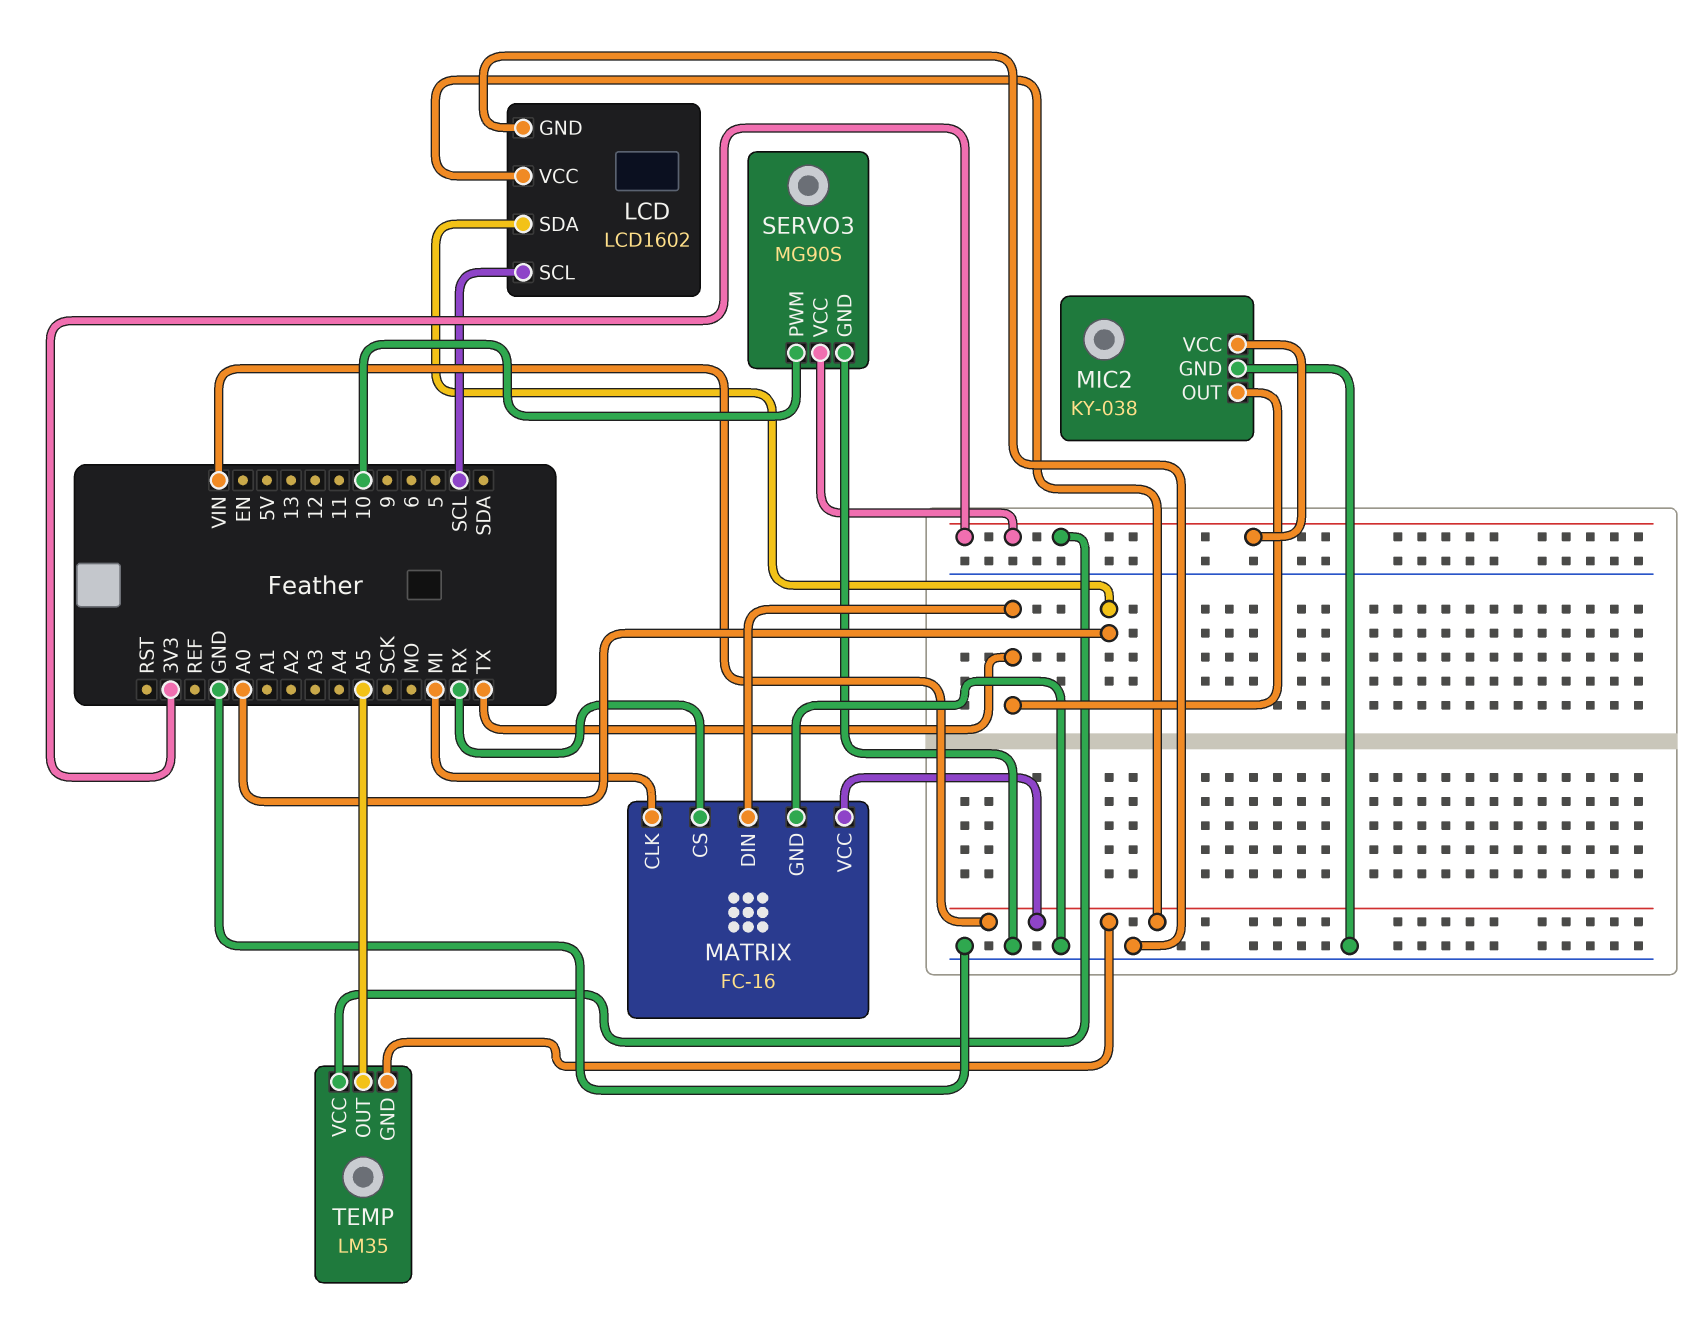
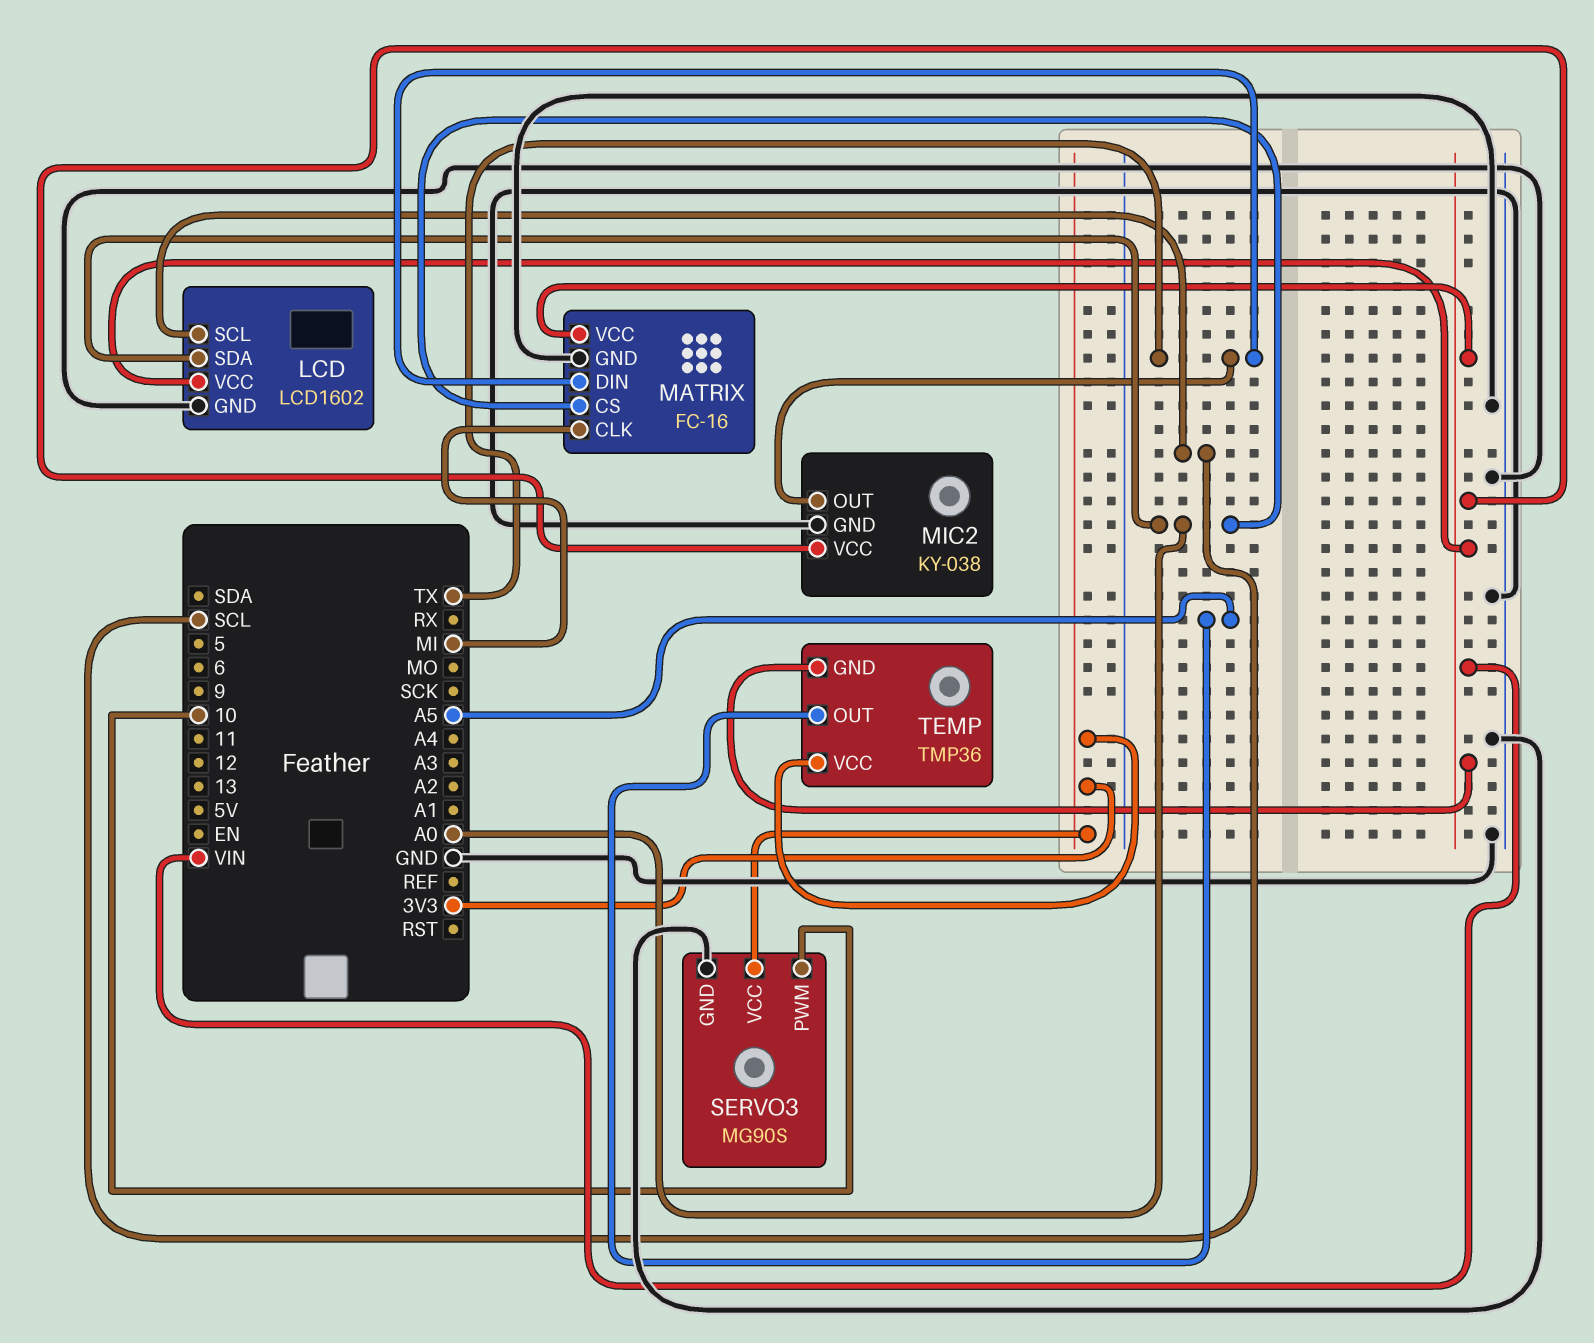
MATRIX pin CS: RX -> A0
MIC2 pin VCC: 3V3 -> VIN
TEMP: LM35 -> TMP36

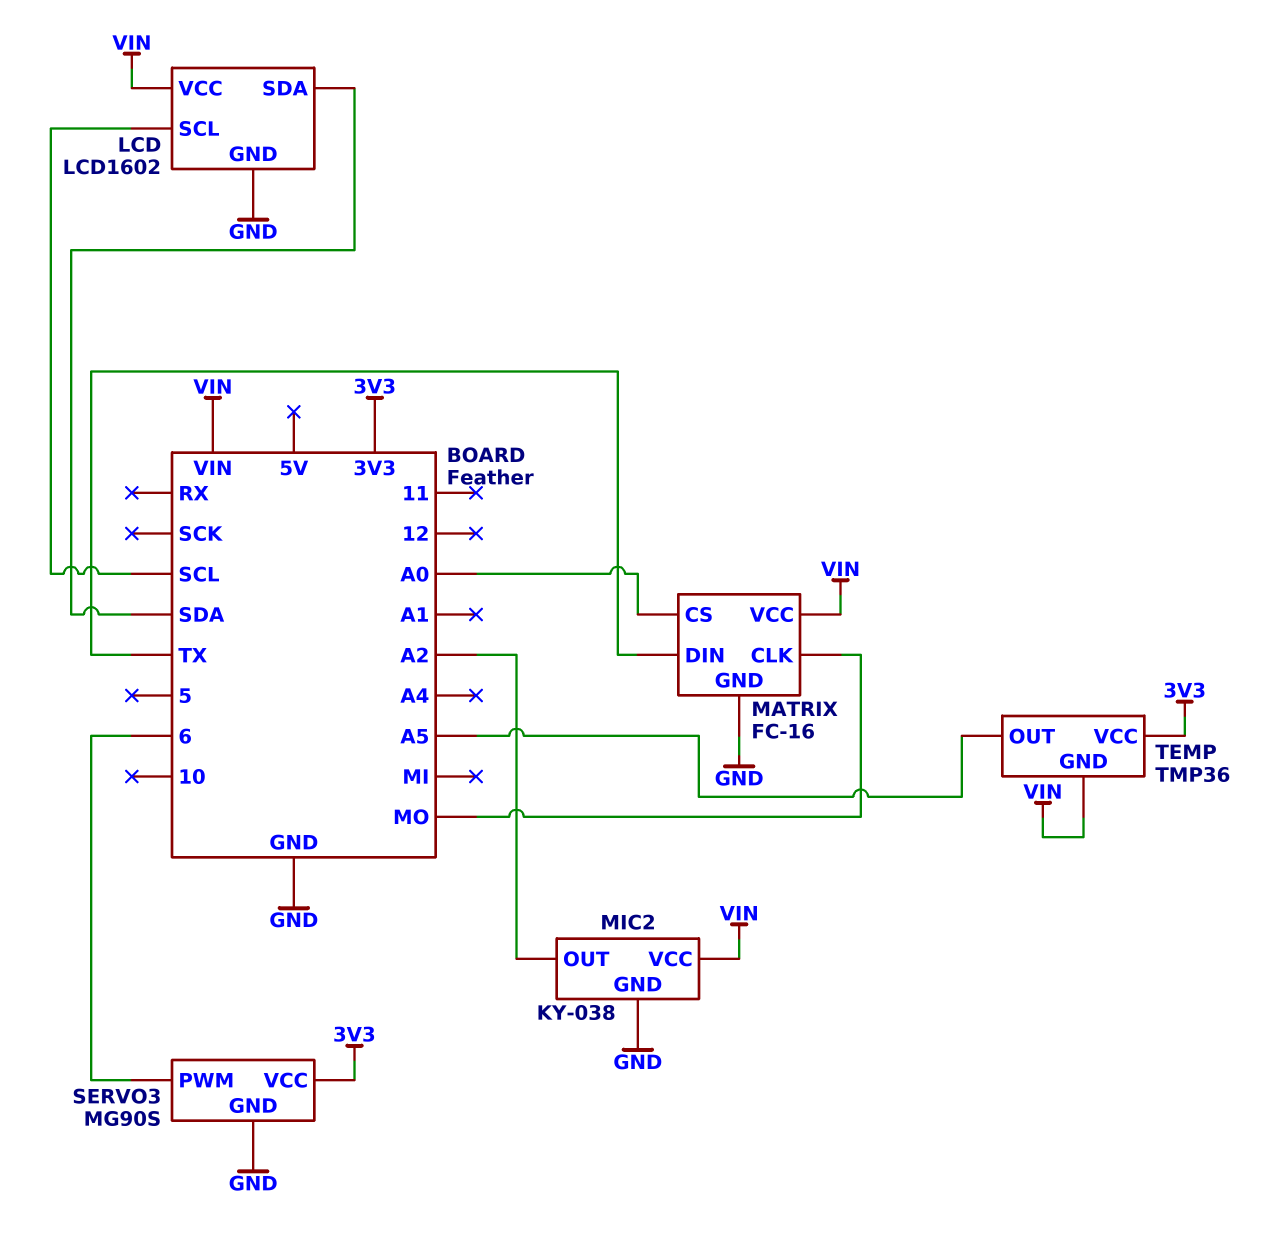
LCD pin SDA: A0 -> SDA
MATRIX pin CLK: MI -> MO
MIC2 pin OUT: TX -> A2
SERVO3 pin PWM: 10 -> 6

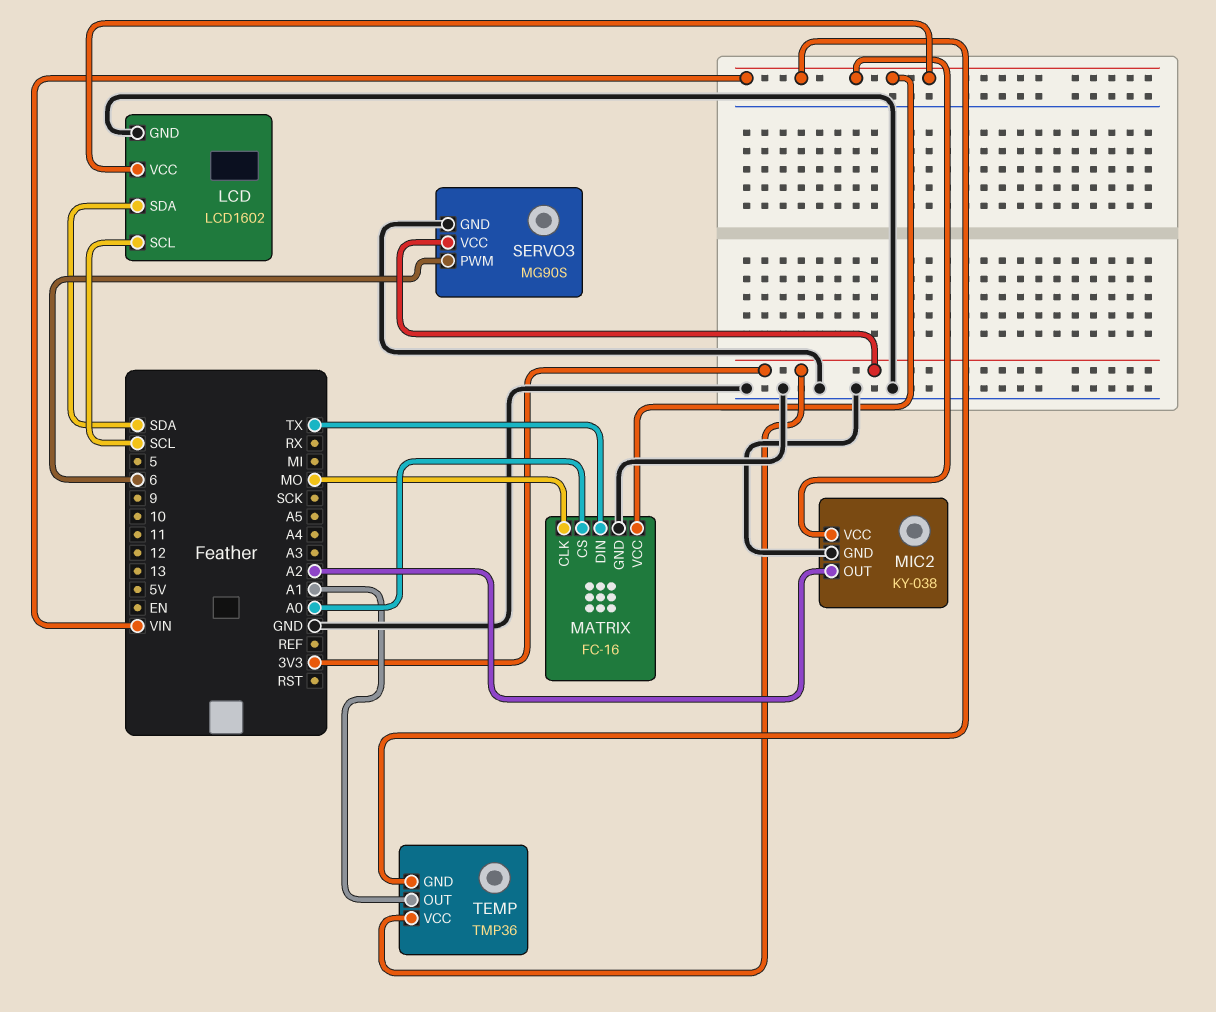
TEMP pin OUT: A5 -> A1

